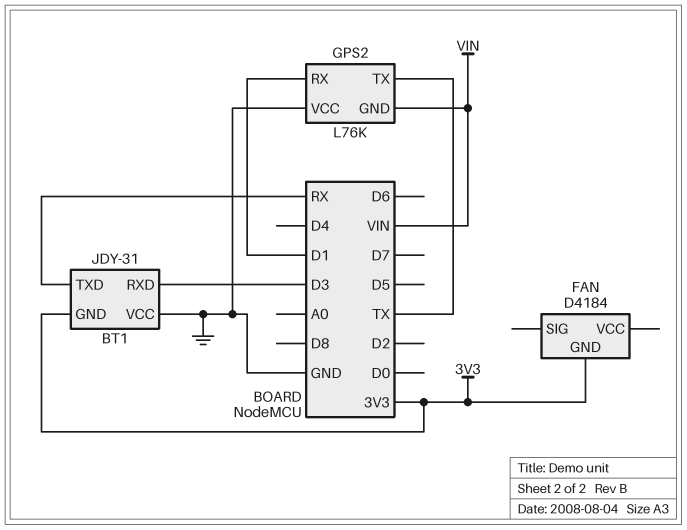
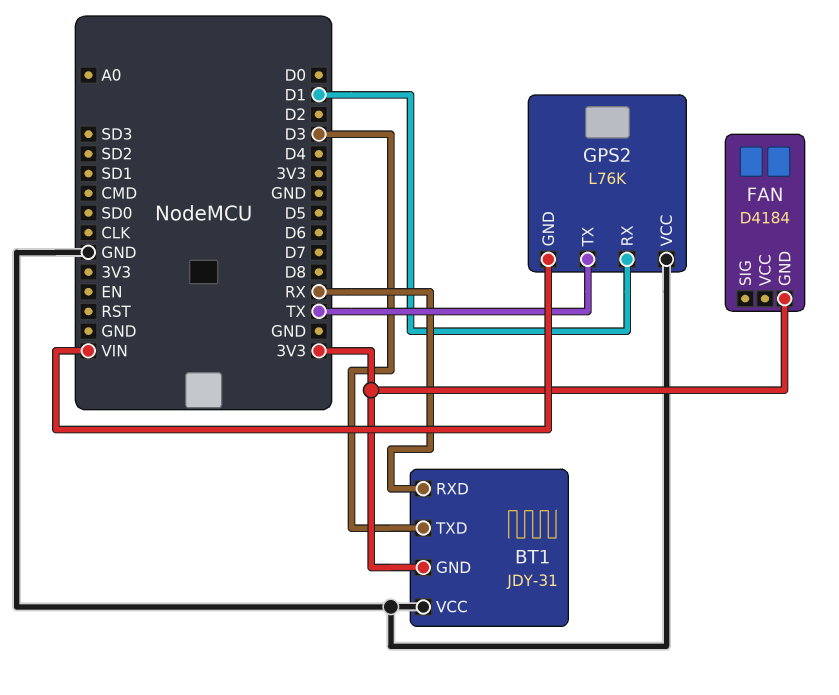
BT1 pin RXD: D3 -> RX
BT1 pin TXD: RX -> D3

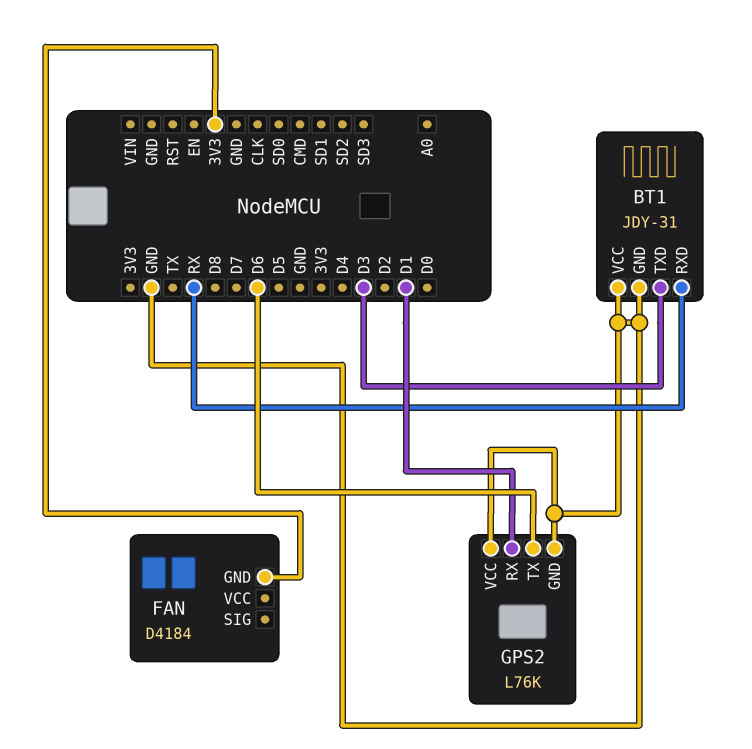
BT1 pin GND: 3V3 -> GND
GPS2 pin GND: VIN -> GND
GPS2 pin TX: TX -> D6

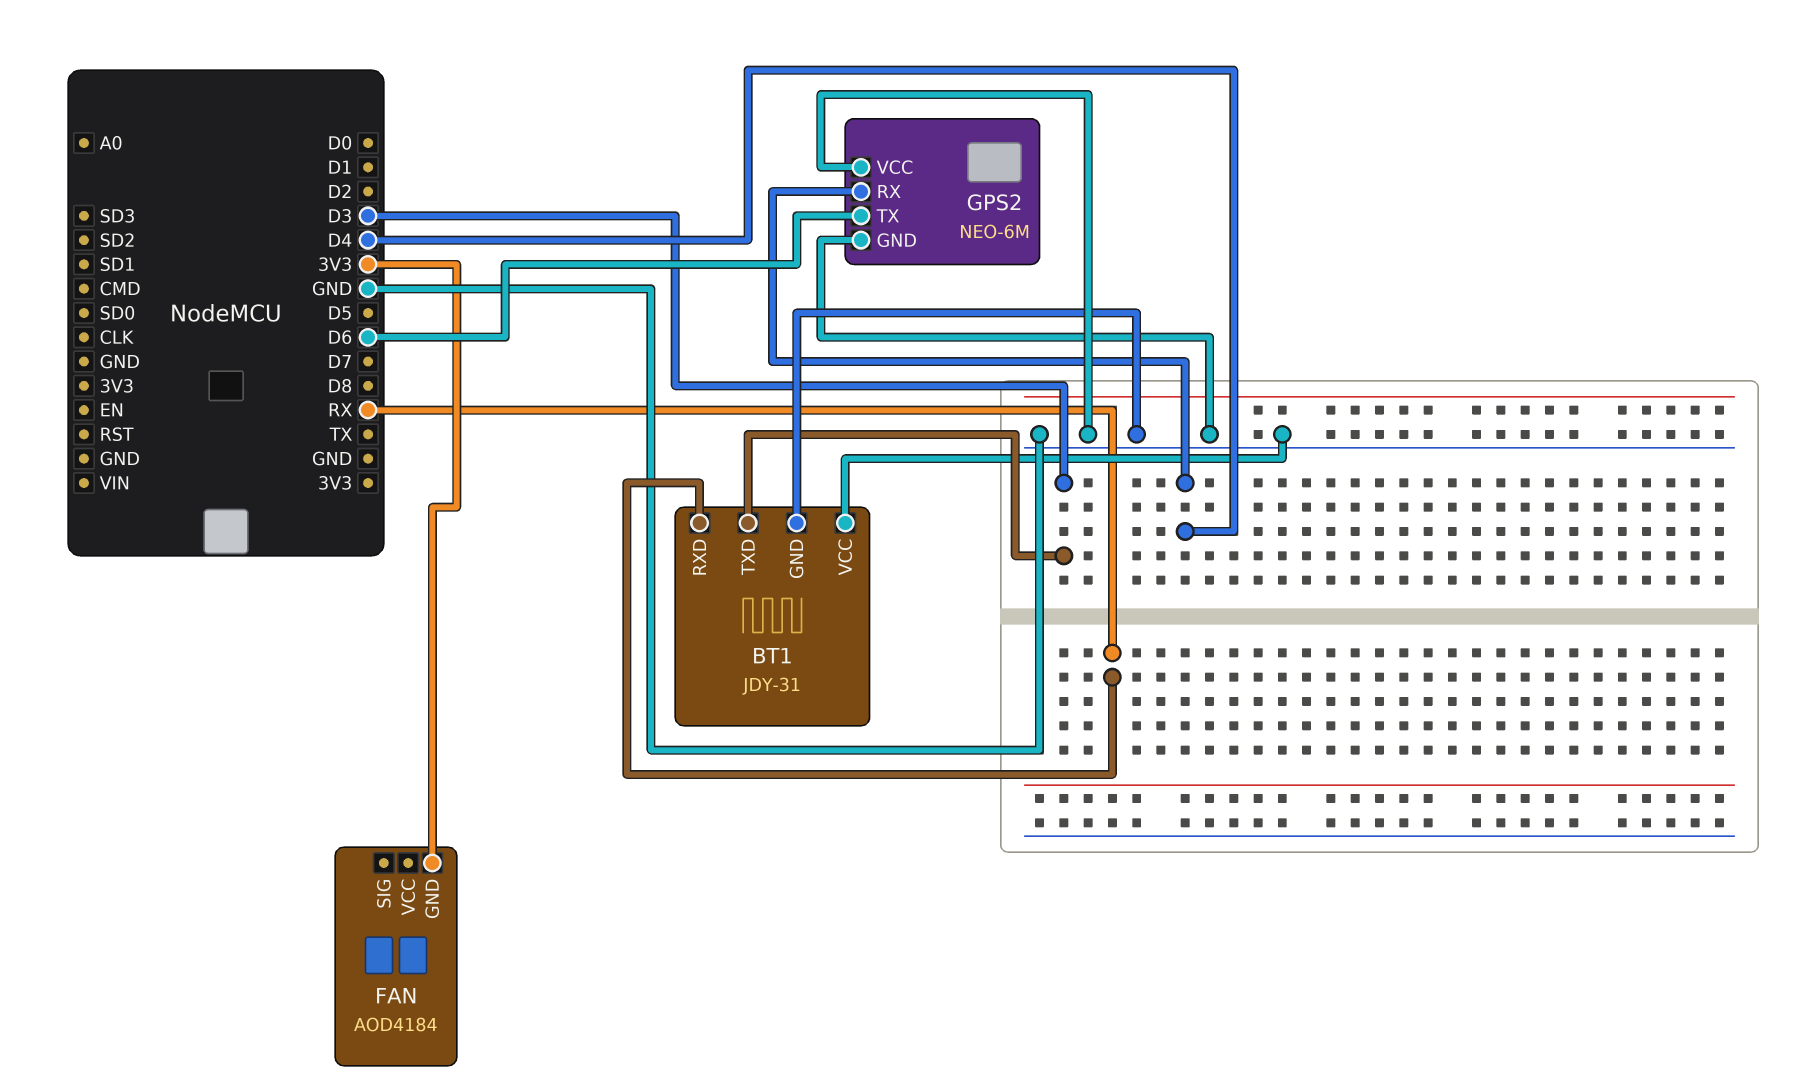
FAN: D4184 -> AOD4184
GPS2: L76K -> NEO-6M
GPS2 pin RX: D1 -> D4

